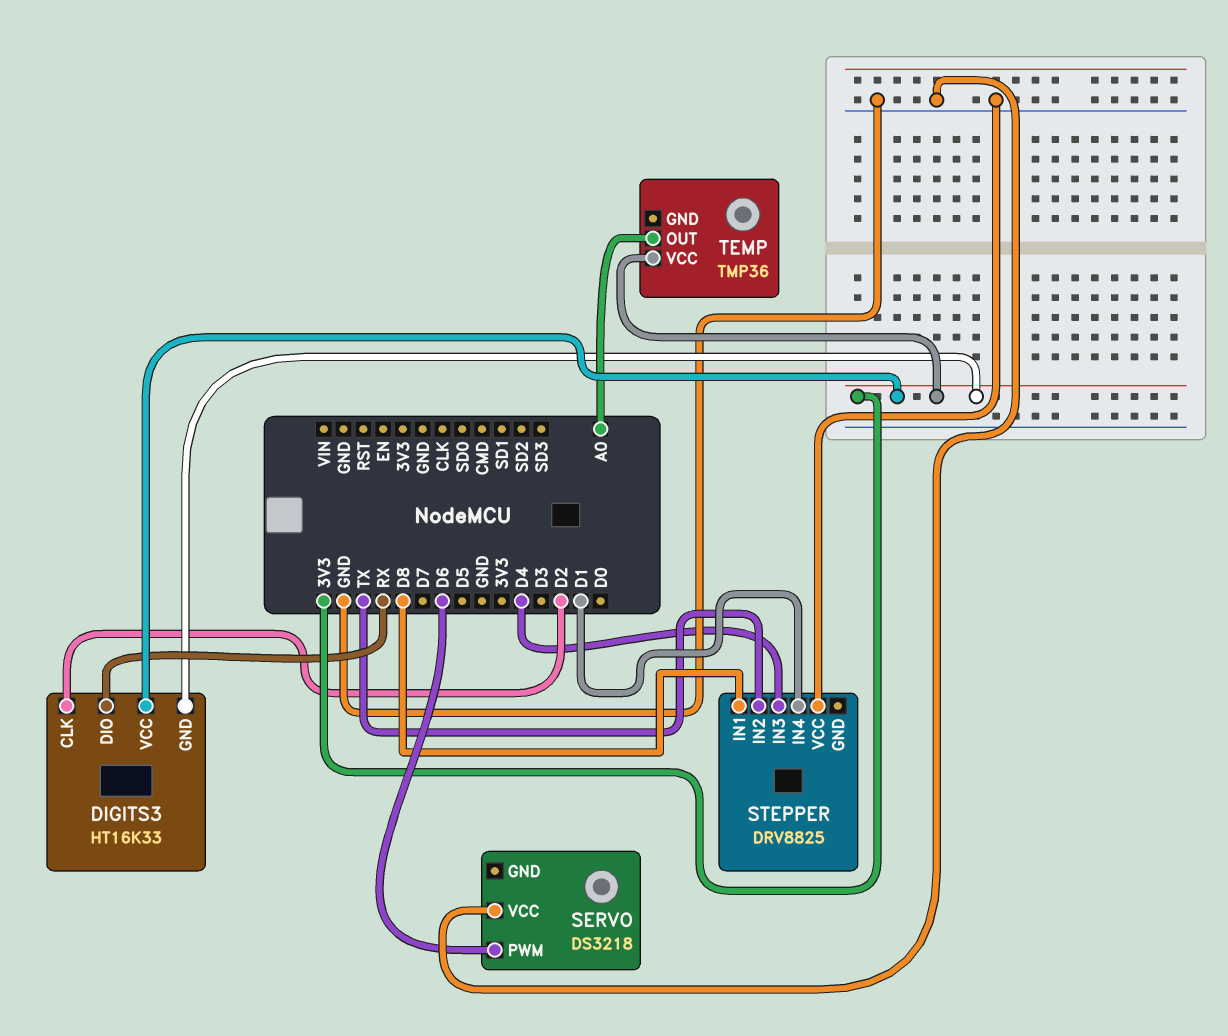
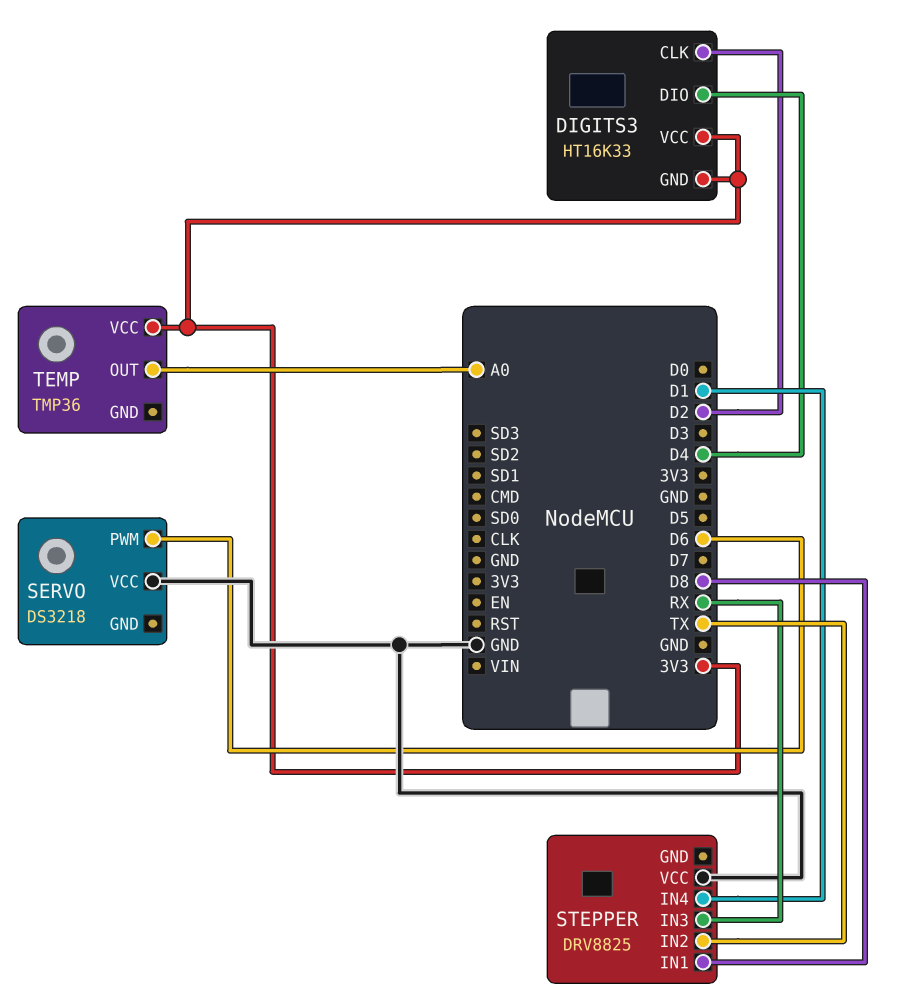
DIGITS3 pin DIO: RX -> D4
STEPPER pin IN3: D4 -> RX

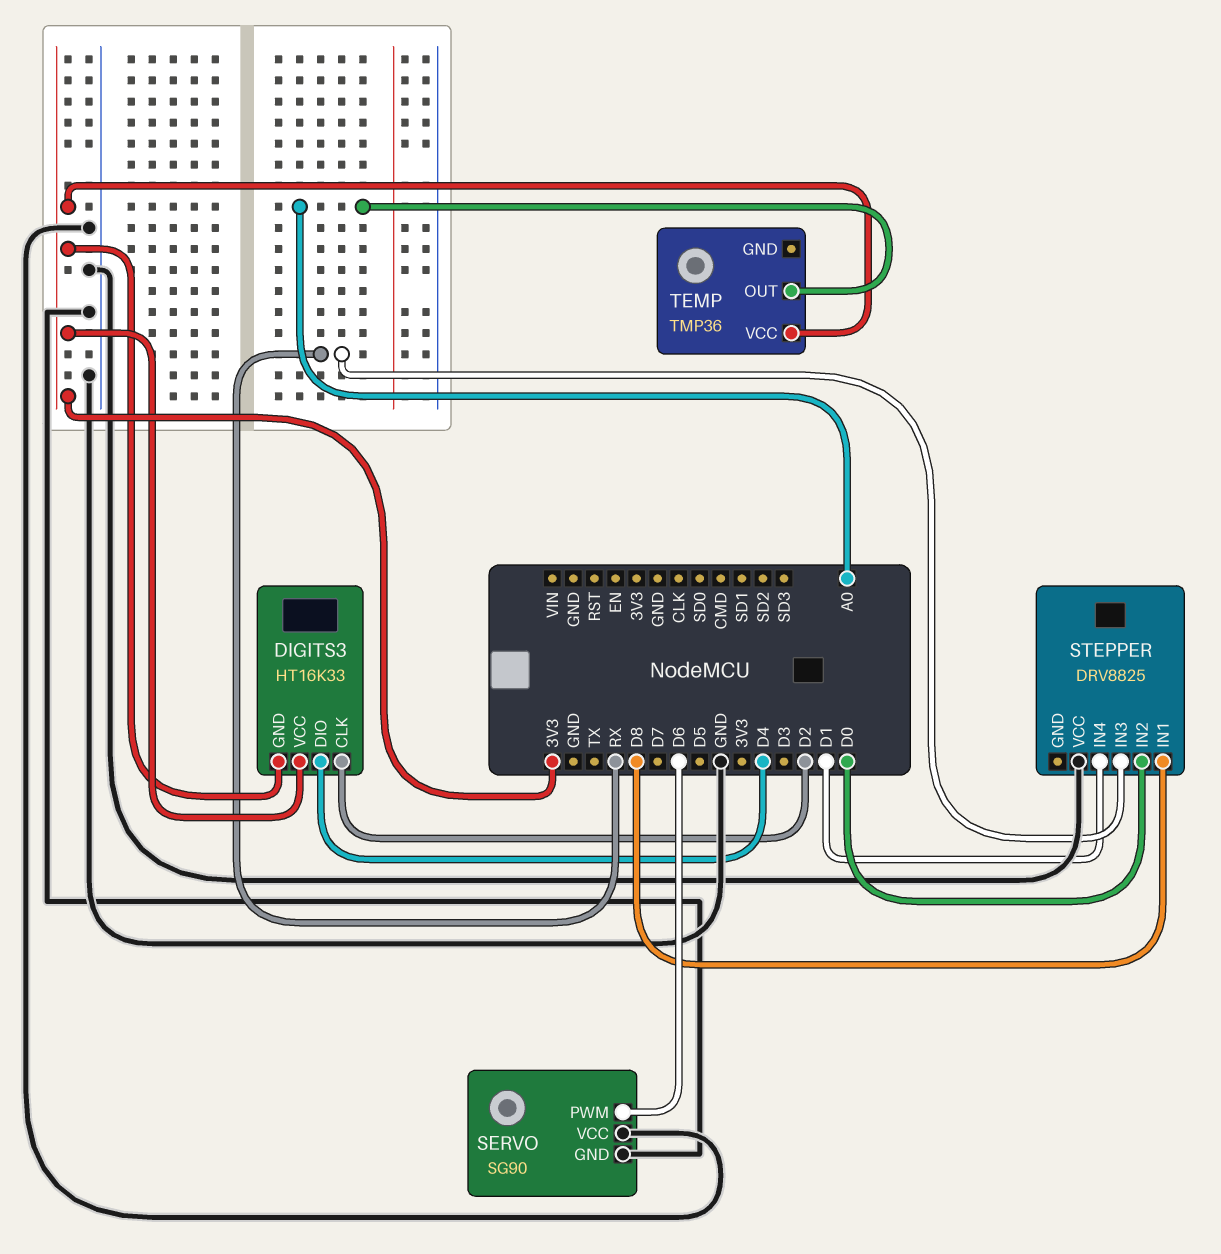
SERVO: DS3218 -> SG90
SERVO pin GND: none -> GND
STEPPER pin IN2: TX -> D0

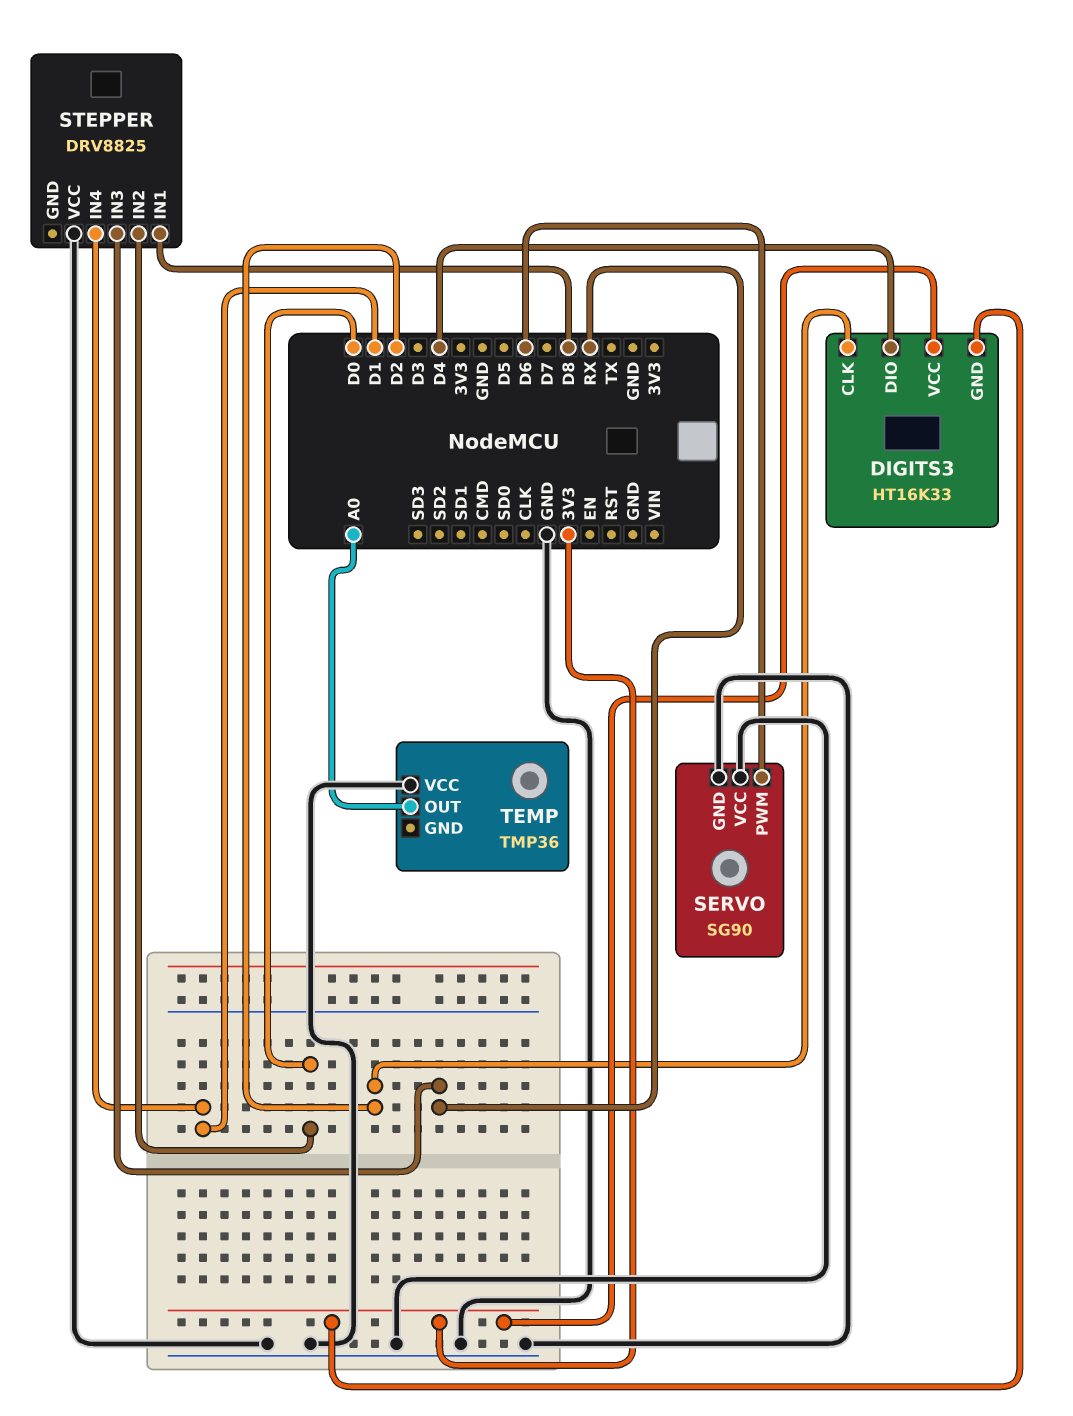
TEMP pin VCC: 3V3 -> GND

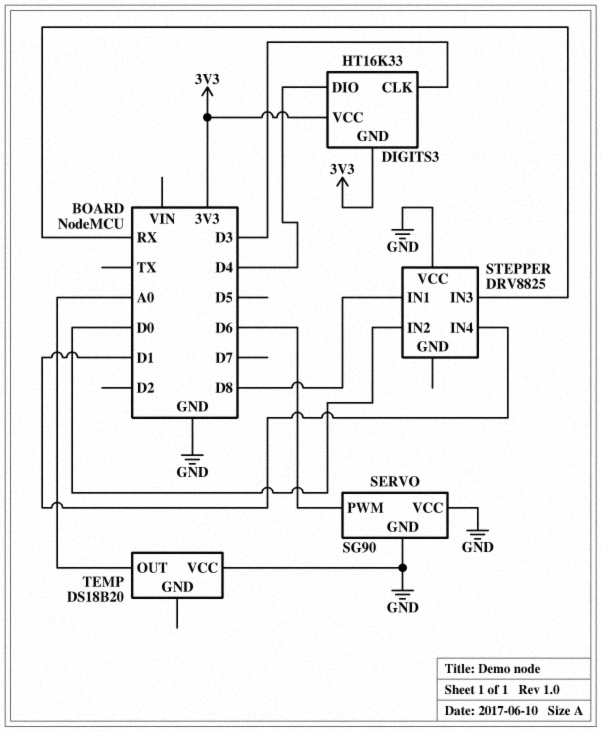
DIGITS3 pin CLK: D2 -> D3
TEMP: TMP36 -> DS18B20

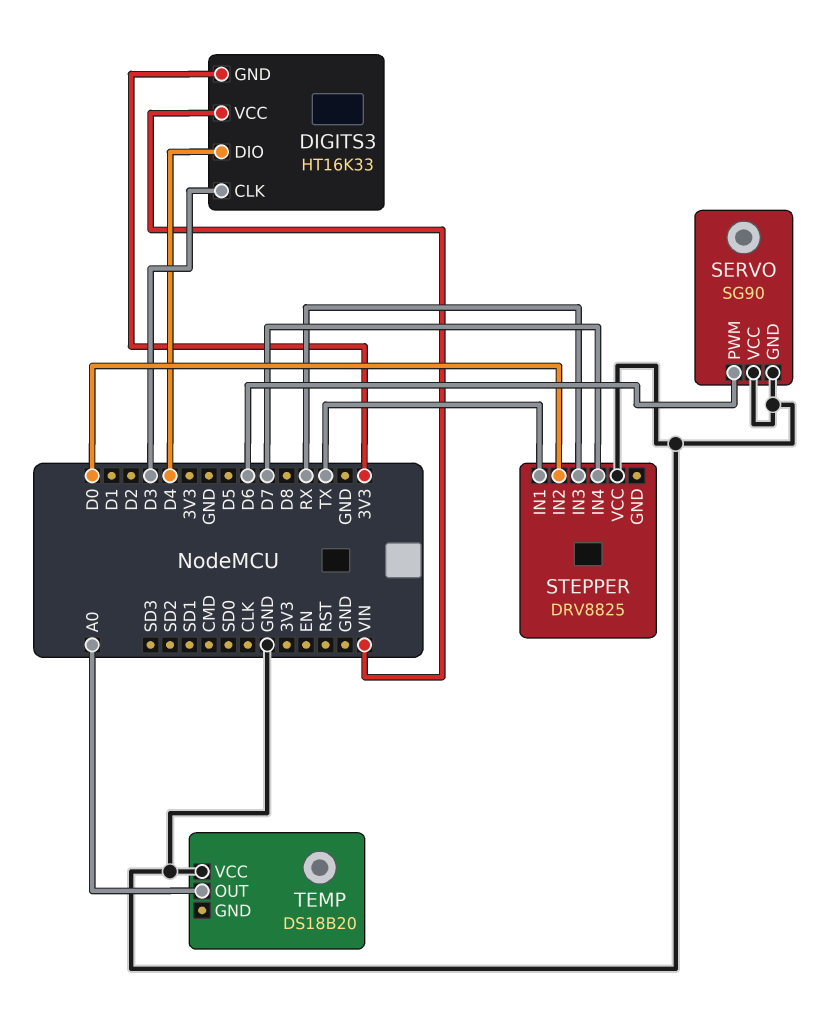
DIGITS3 pin VCC: 3V3 -> VIN
STEPPER pin IN1: D8 -> TX
STEPPER pin IN4: D1 -> D7

